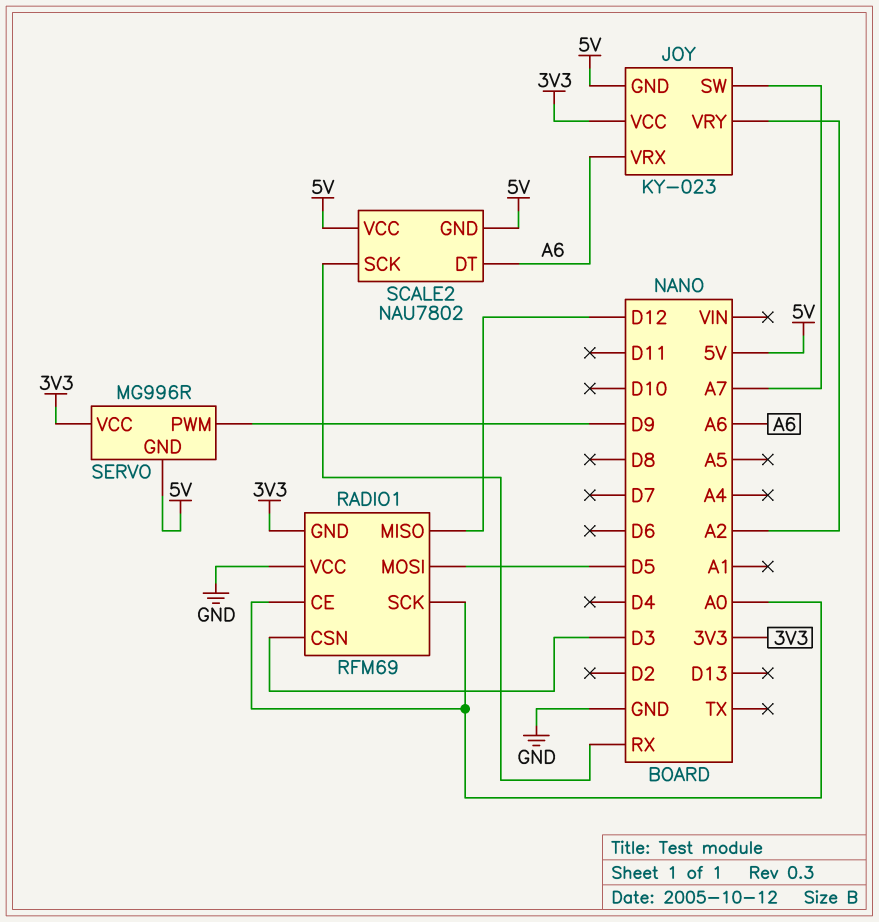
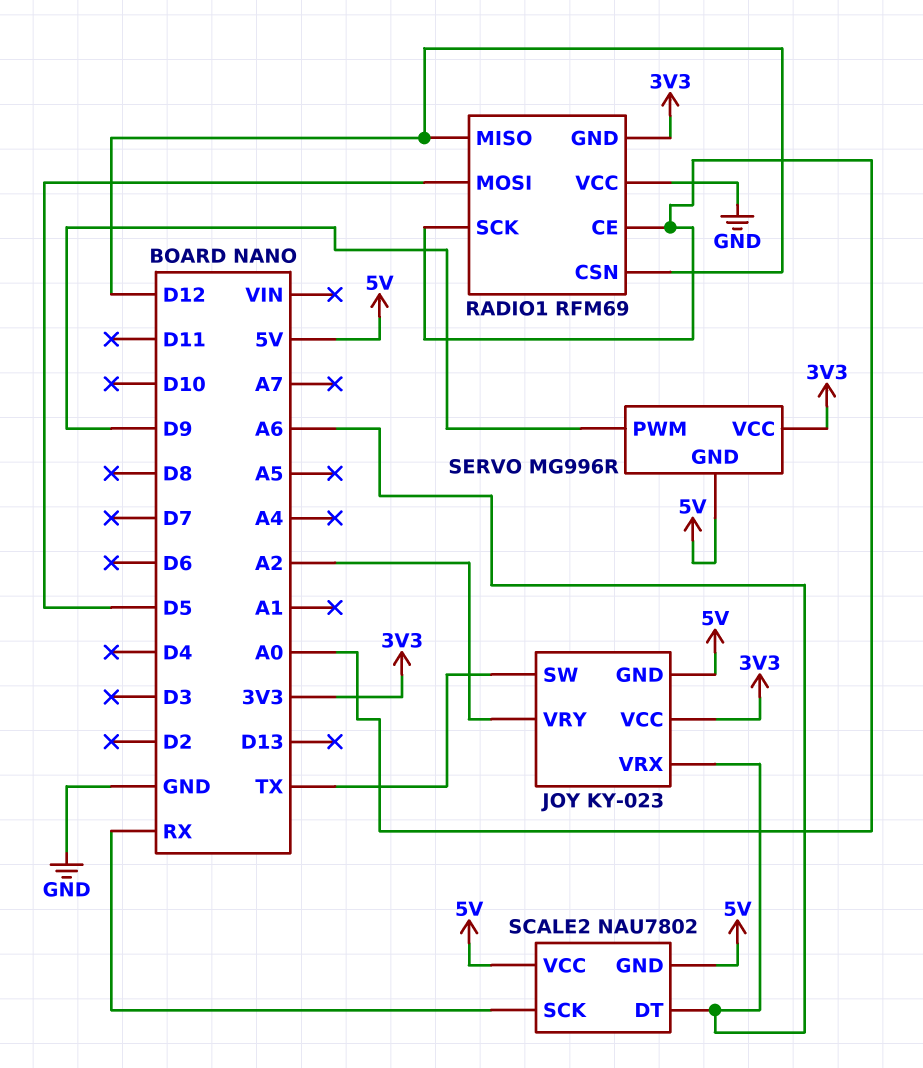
JOY pin SW: A7 -> TX
RADIO1 pin CSN: D3 -> D12

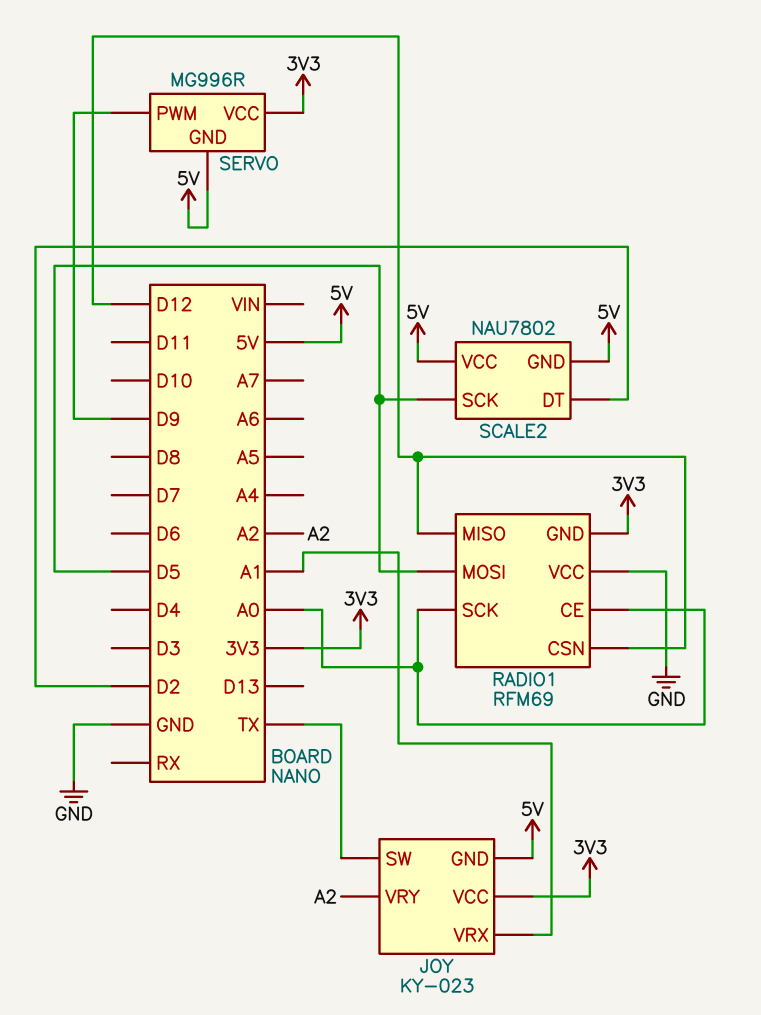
JOY pin VRX: A6 -> A1
SCALE2 pin DT: A6 -> D2
SCALE2 pin SCK: RX -> D5

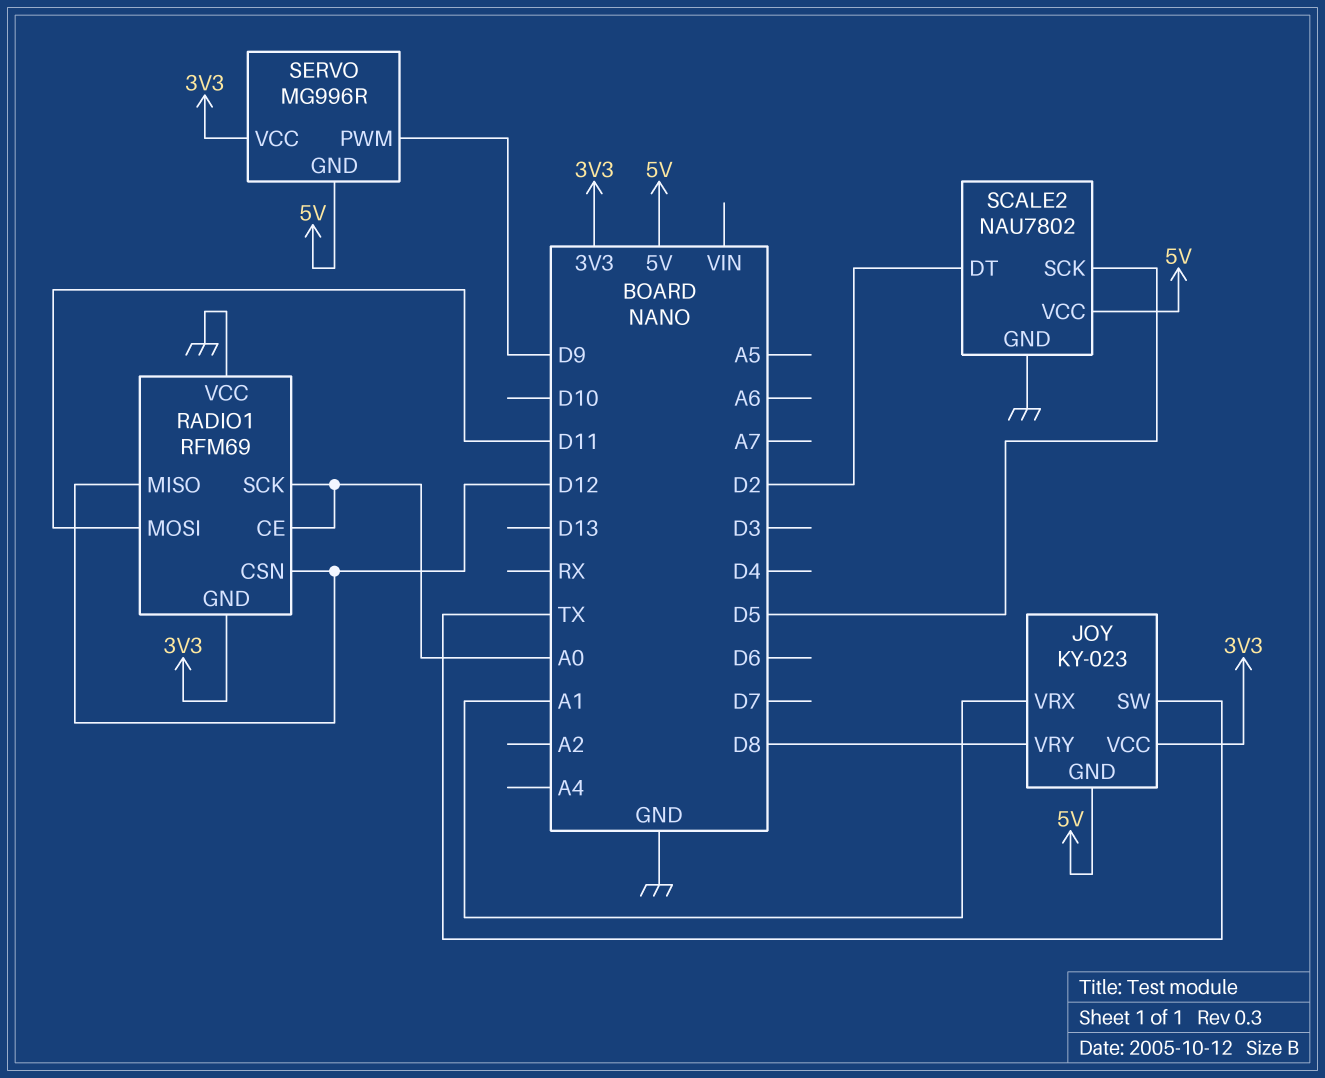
JOY pin VRY: A2 -> D8
RADIO1 pin MOSI: D5 -> D11
SCALE2 pin GND: 5V -> GND

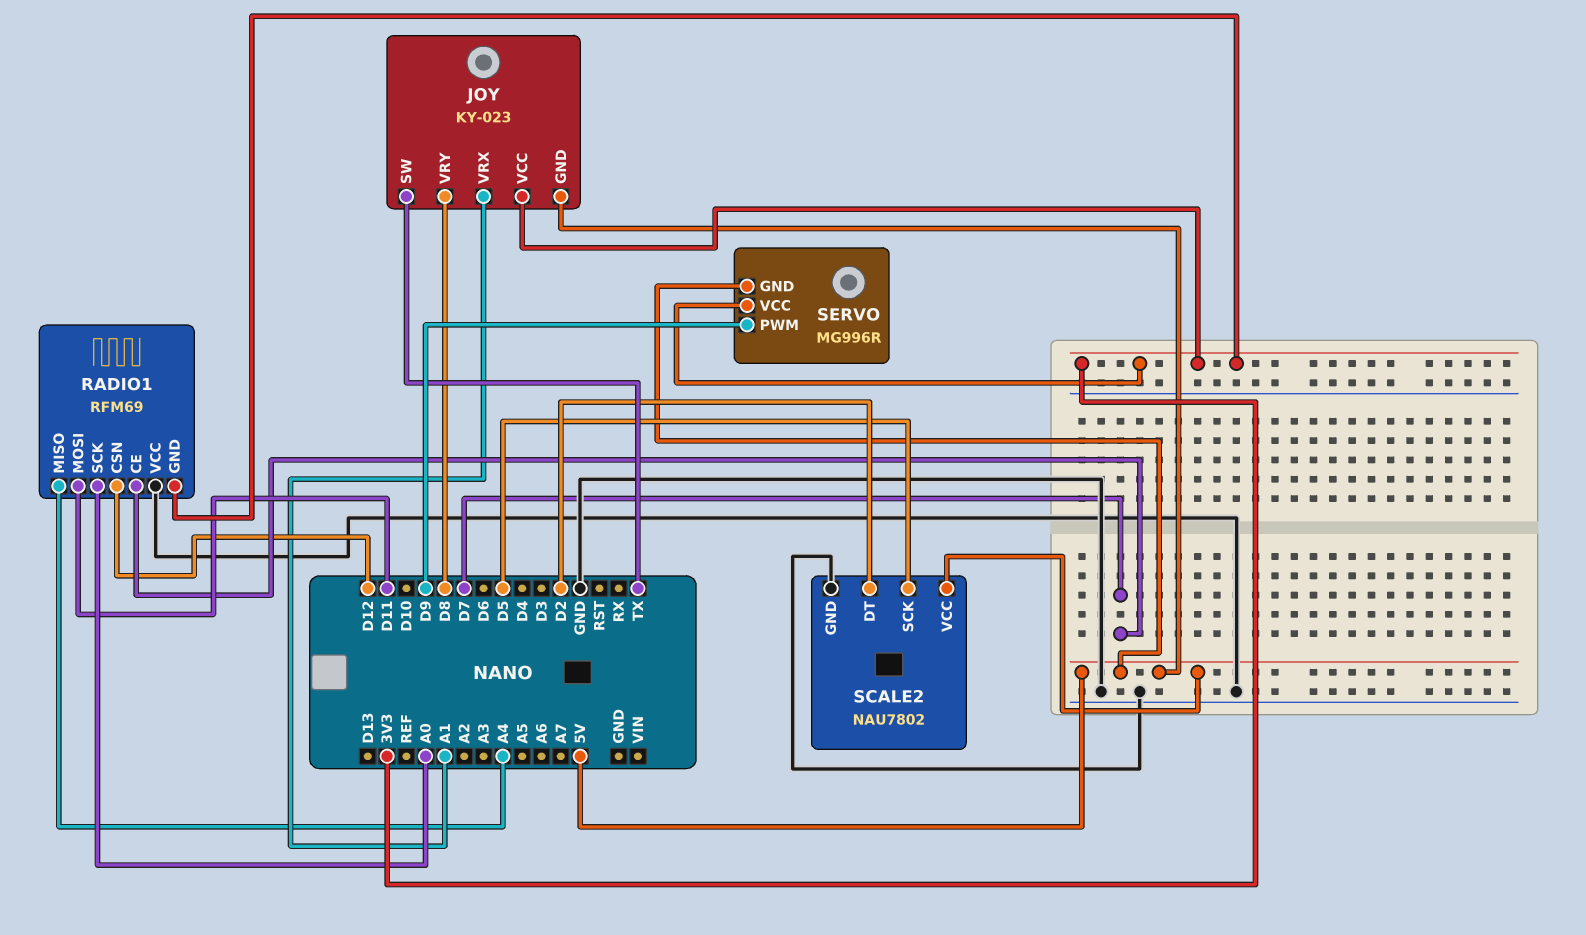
RADIO1 pin CE: A0 -> D7
RADIO1 pin MISO: D12 -> A4

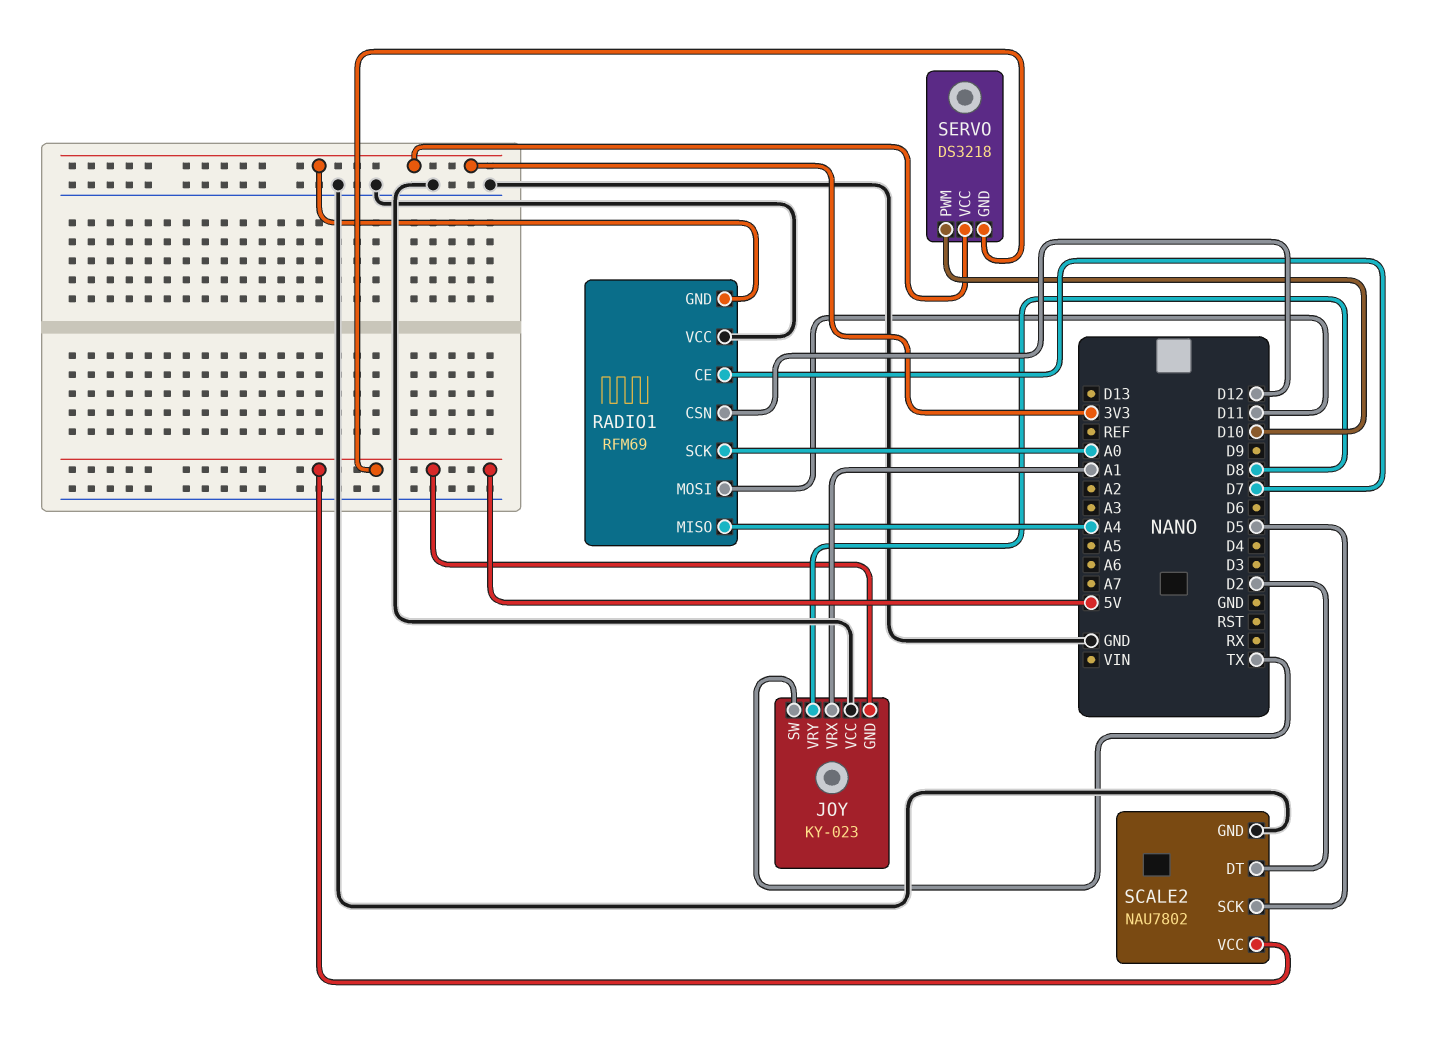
JOY pin VCC: 3V3 -> GND
SERVO: MG996R -> DS3218
SERVO pin PWM: D9 -> D10

